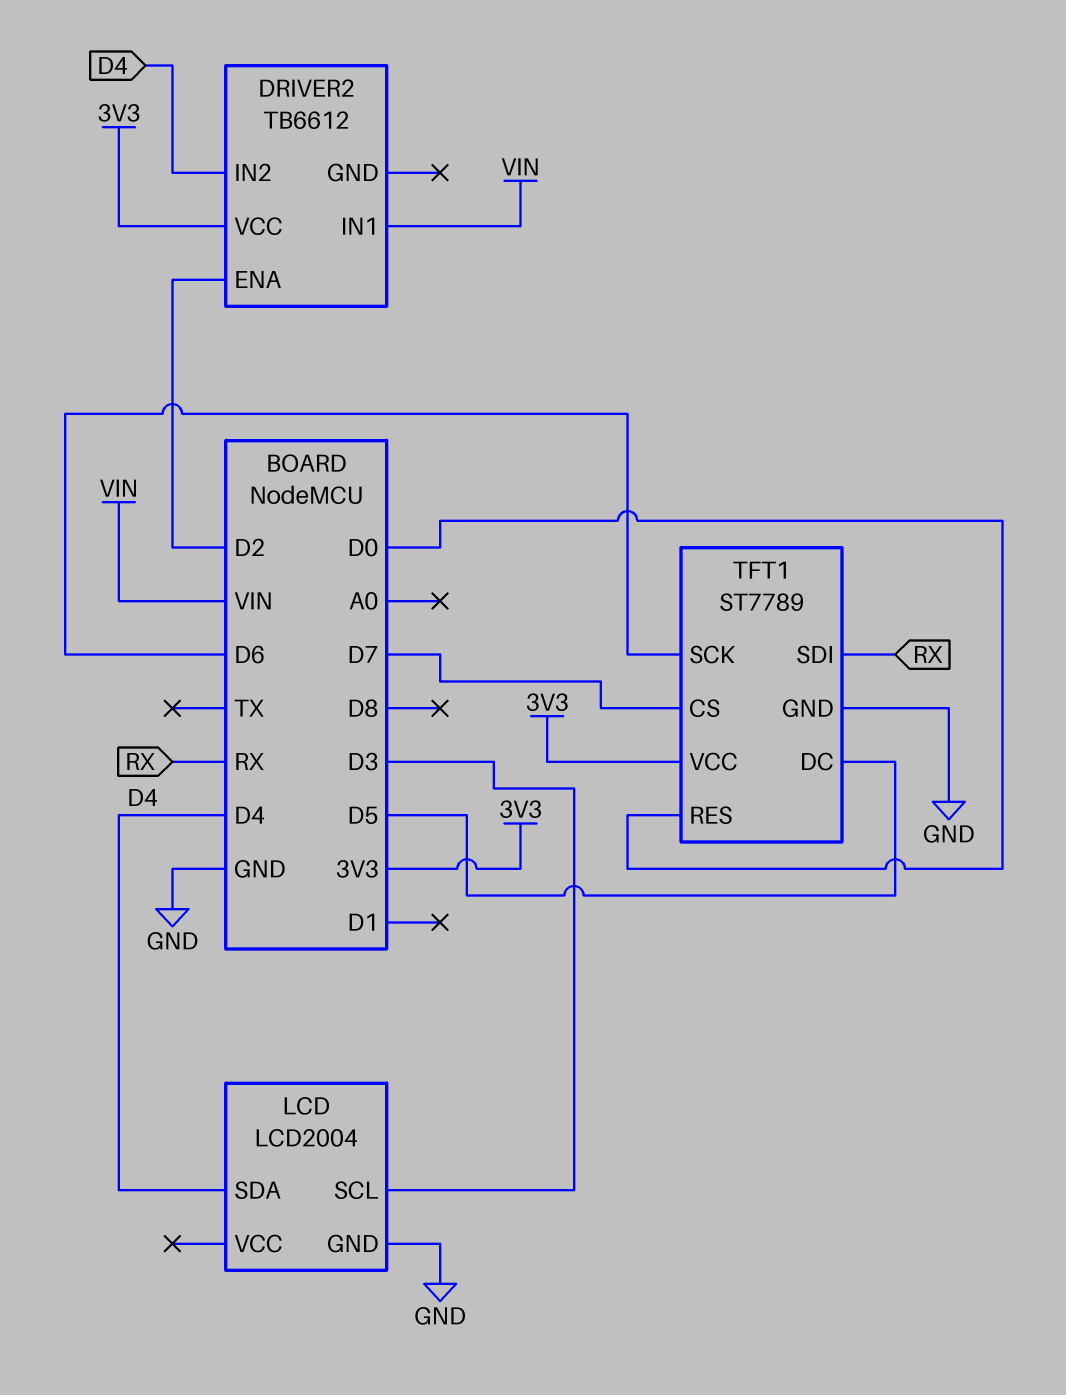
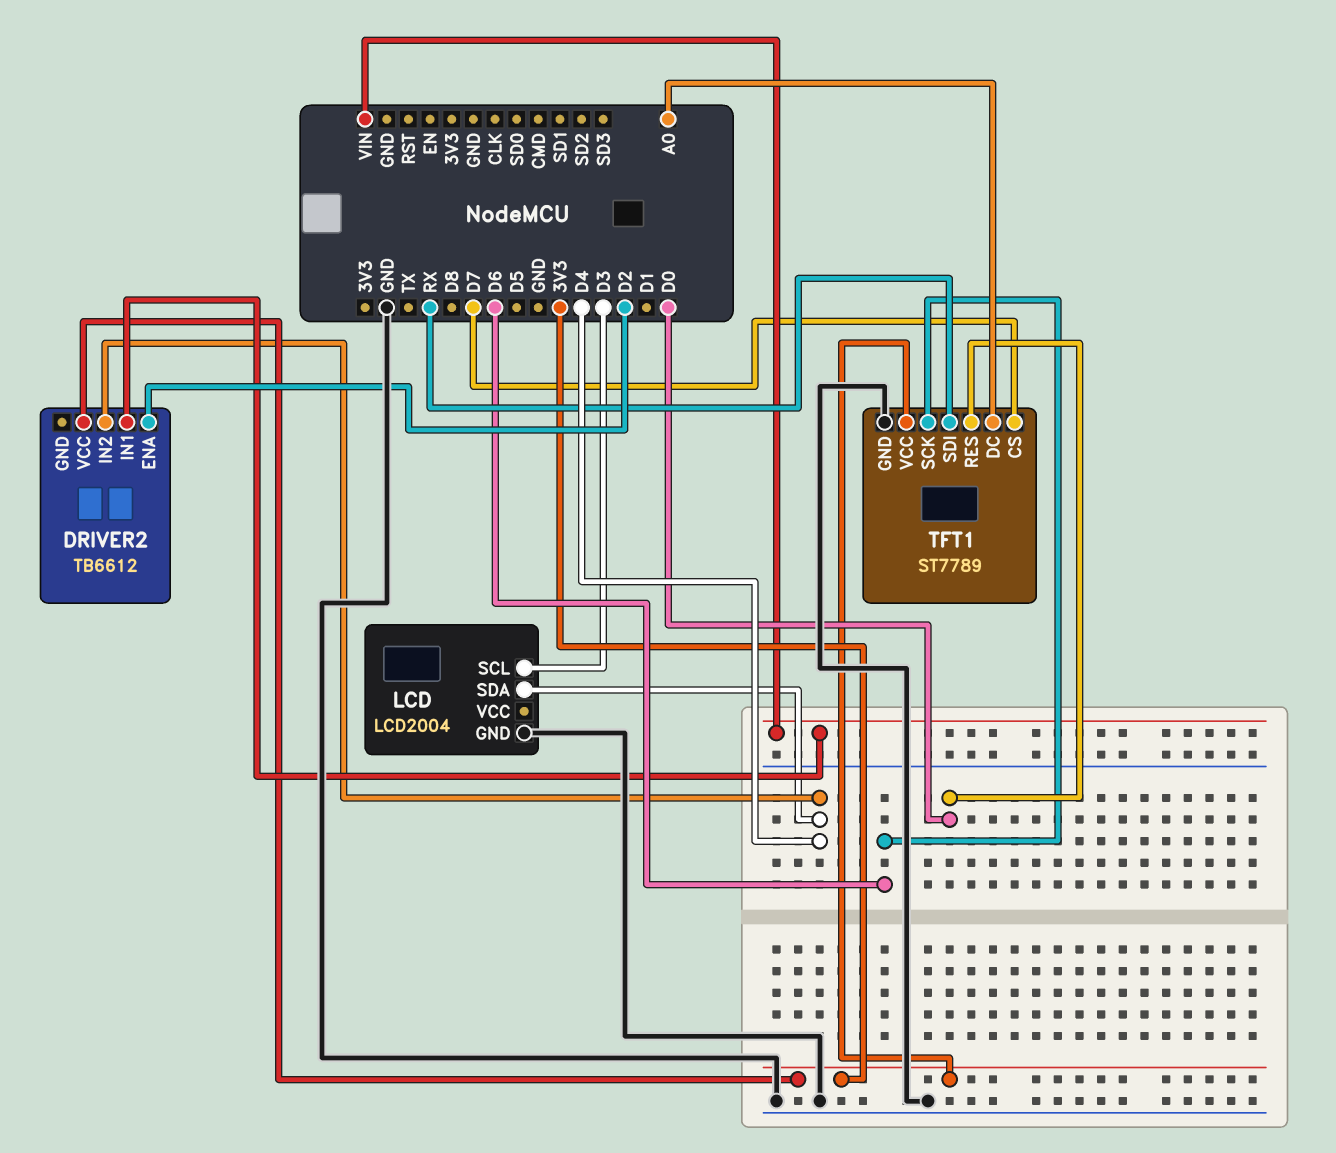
TFT1 pin DC: D5 -> A0

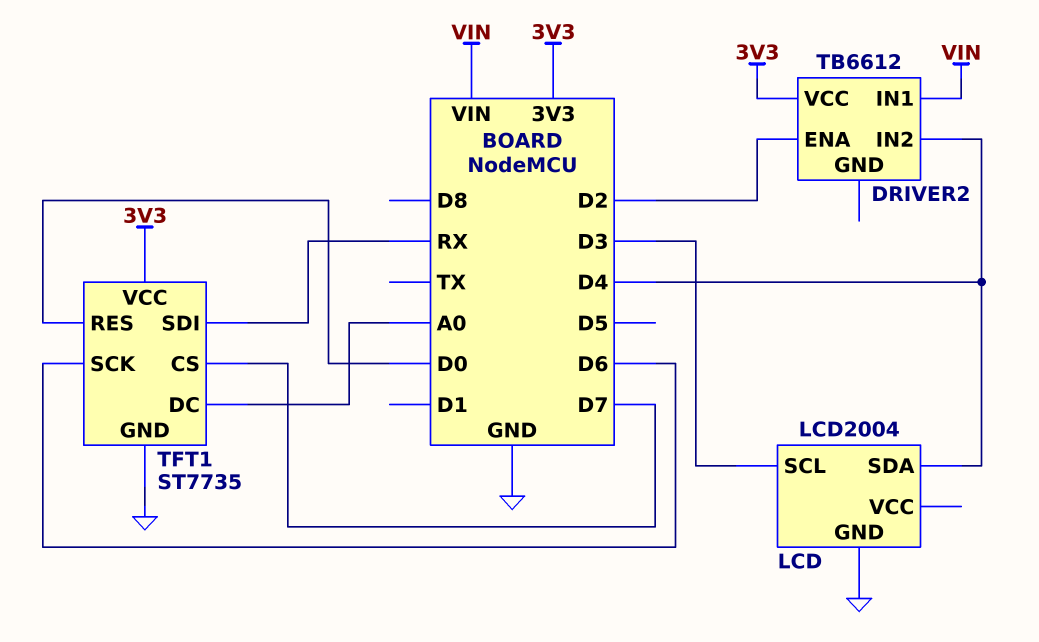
TFT1: ST7789 -> ST7735

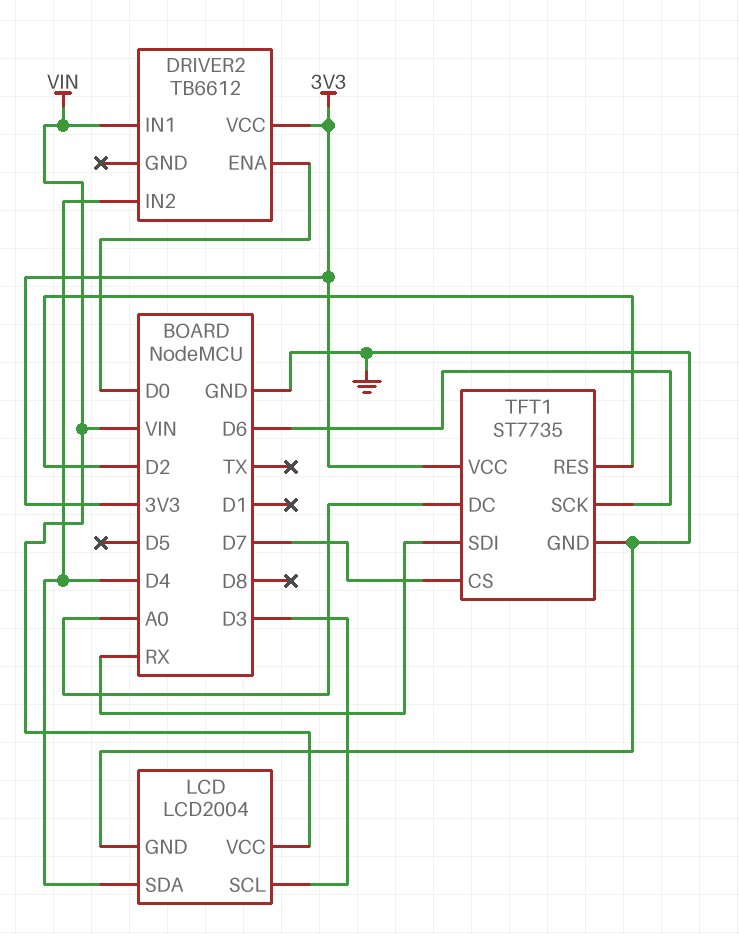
DRIVER2 pin ENA: D2 -> D0
LCD pin VCC: none -> VIN
TFT1 pin RES: D0 -> D2

